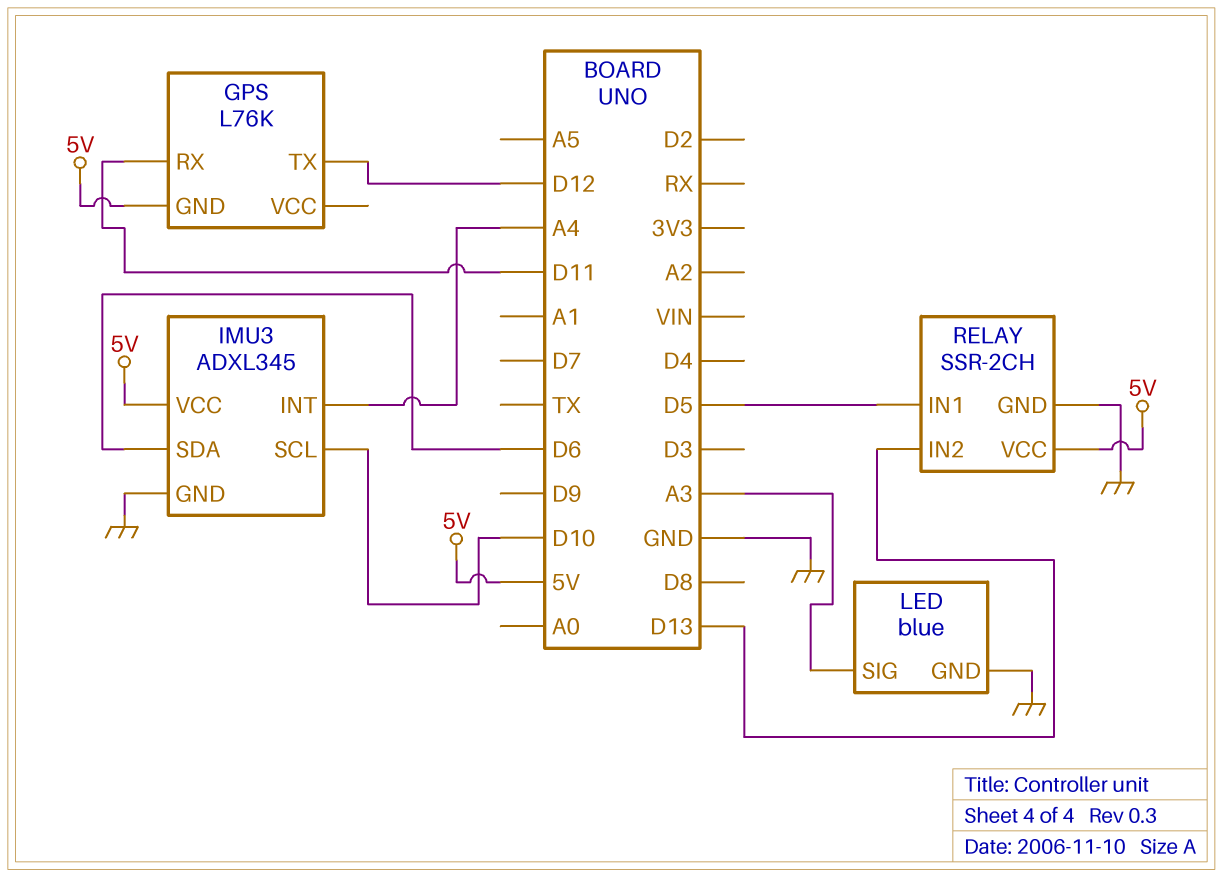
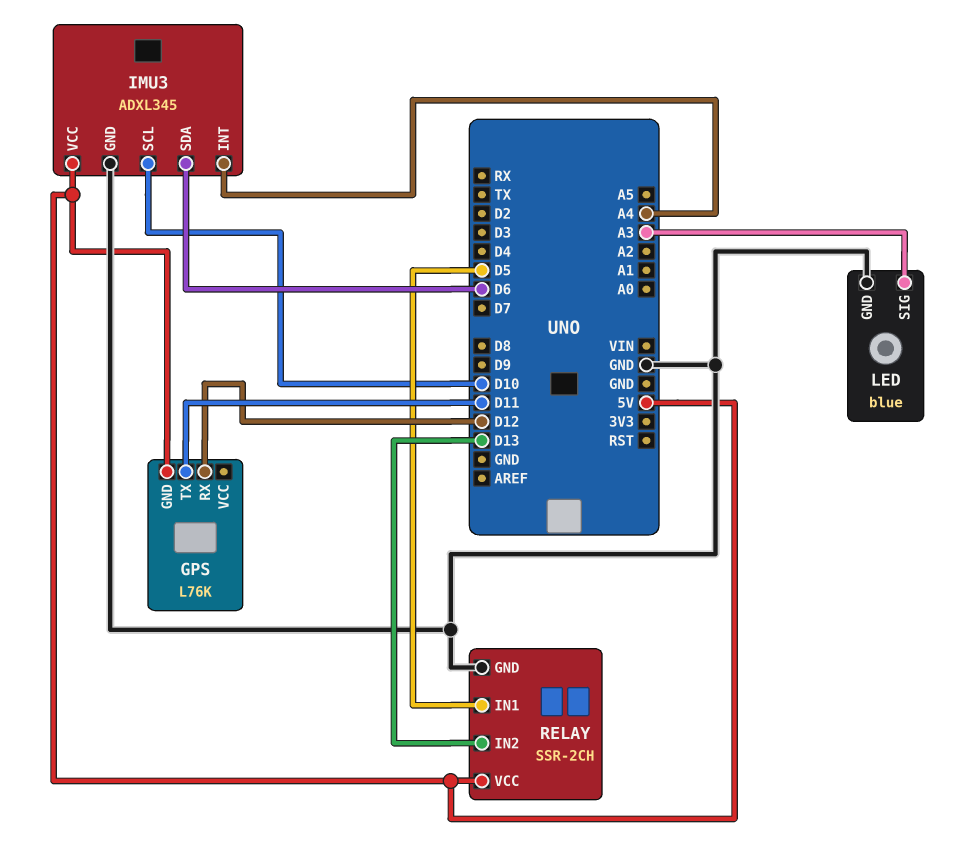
GPS pin RX: D11 -> D12
GPS pin TX: D12 -> D11

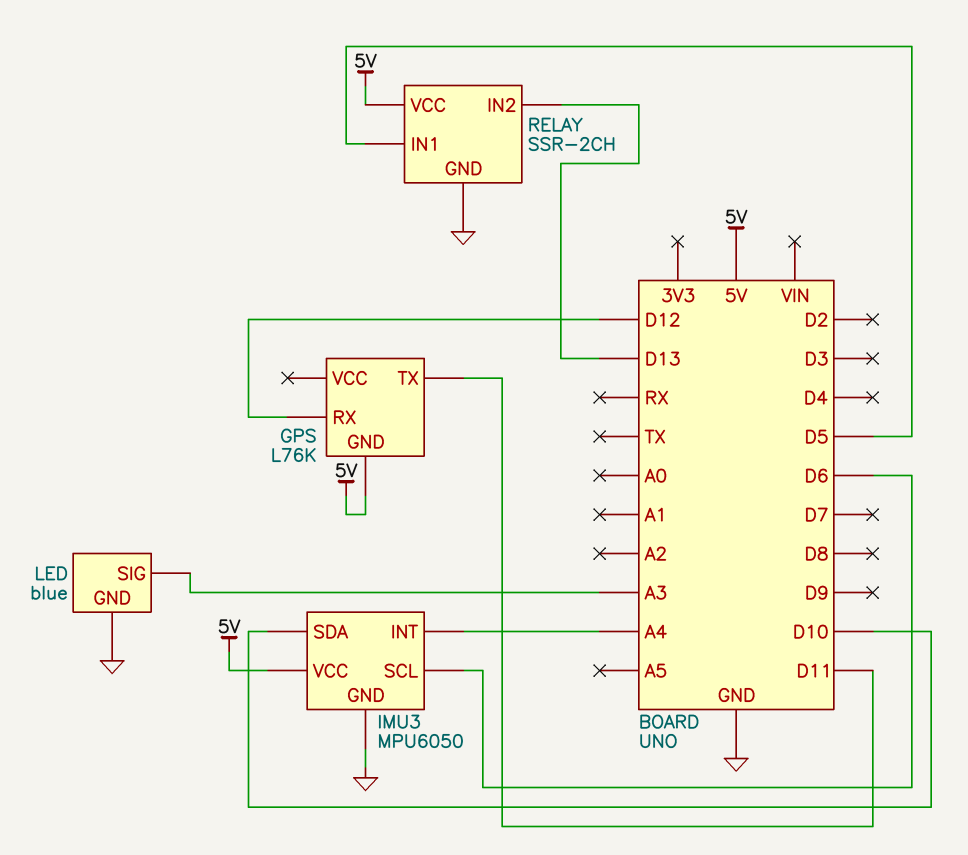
IMU3: ADXL345 -> MPU6050
IMU3 pin SCL: D10 -> D6
IMU3 pin SDA: D6 -> D10

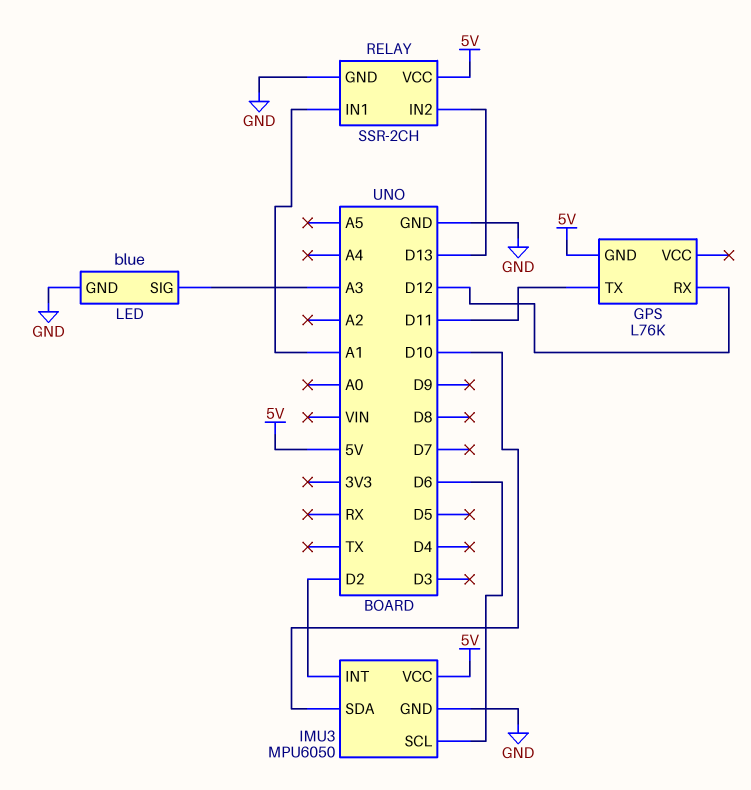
IMU3 pin INT: A4 -> D2
RELAY pin IN1: D5 -> A1

